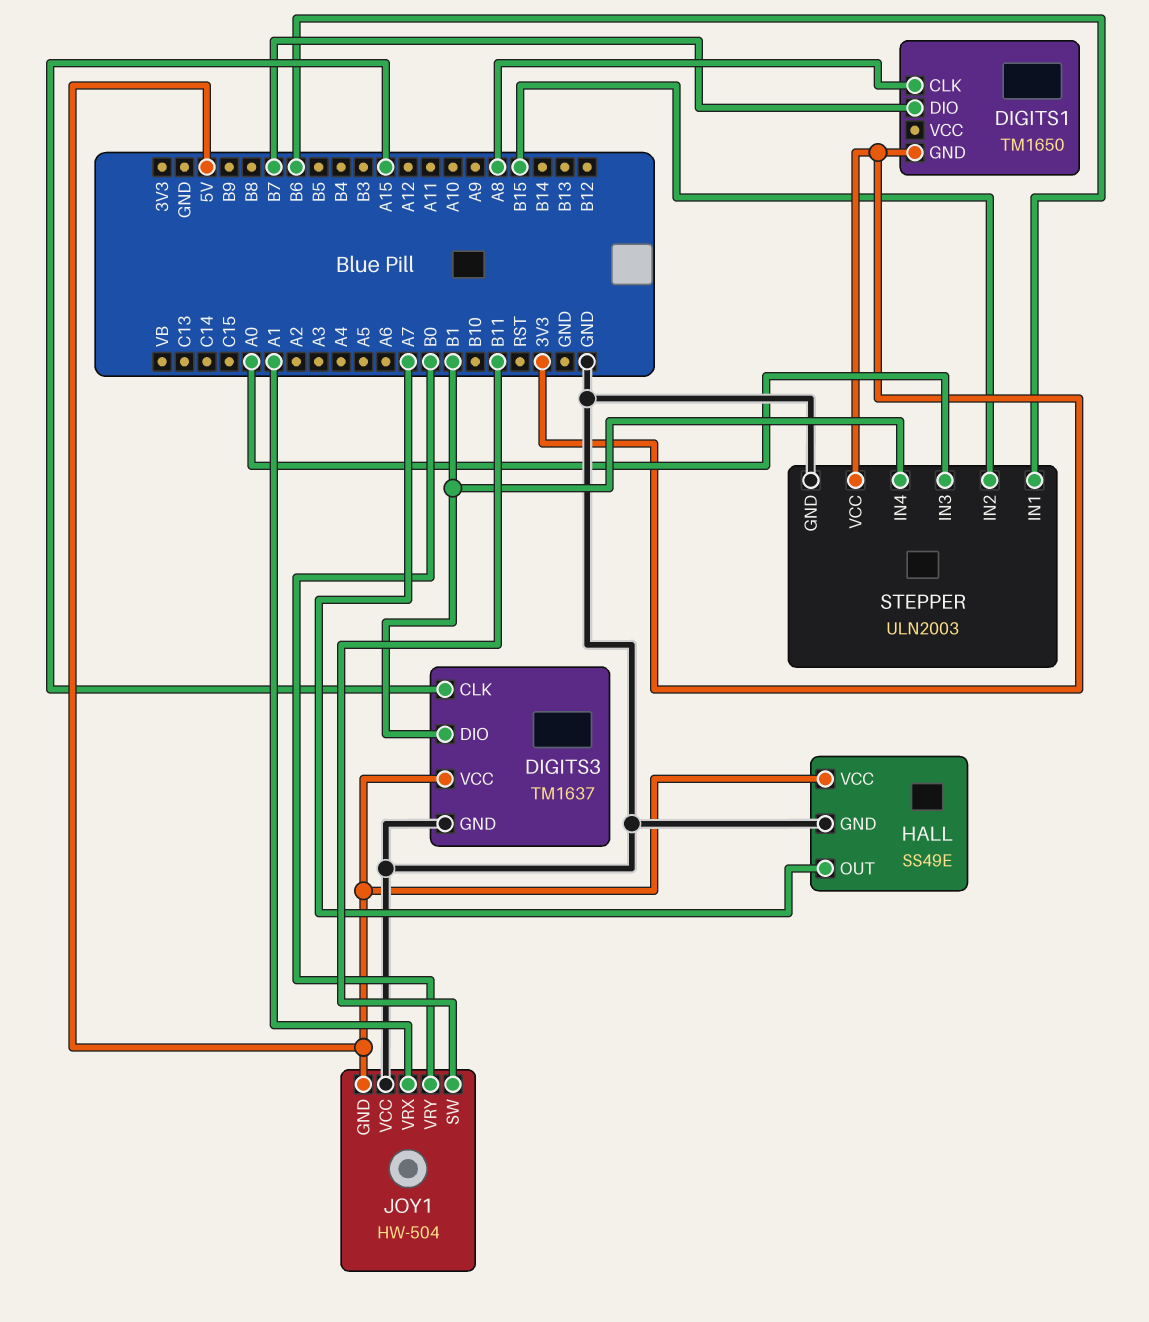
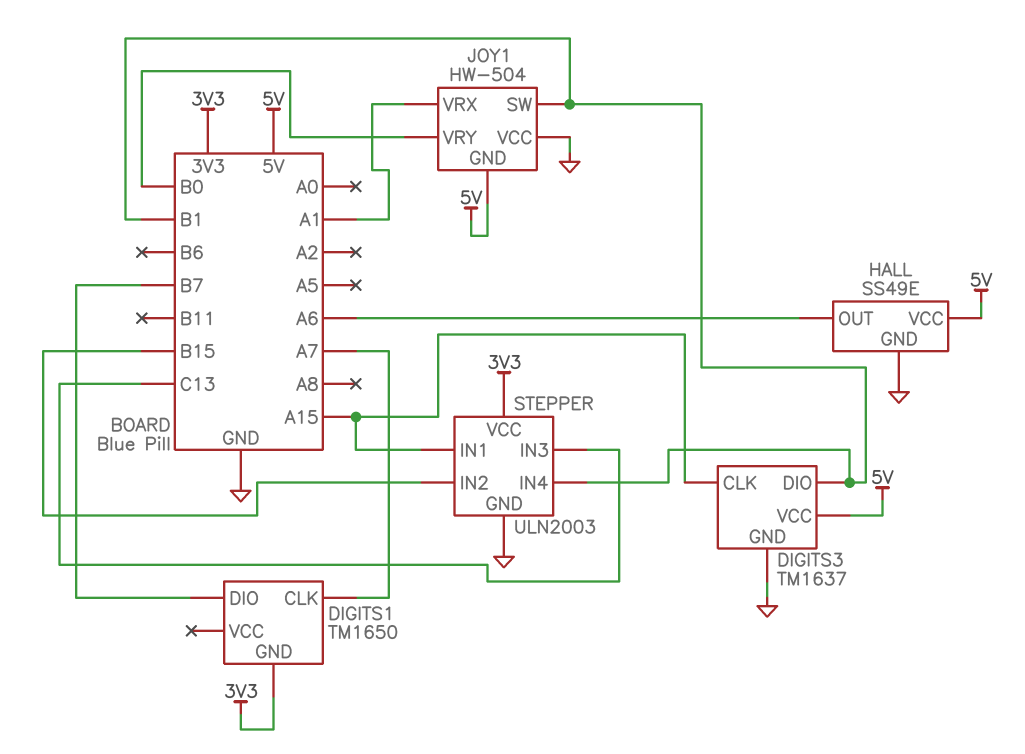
DIGITS1 pin CLK: A8 -> A7
HALL pin OUT: A7 -> A6
JOY1 pin SW: B11 -> B1
STEPPER pin IN1: B6 -> A15
STEPPER pin IN3: A0 -> C13

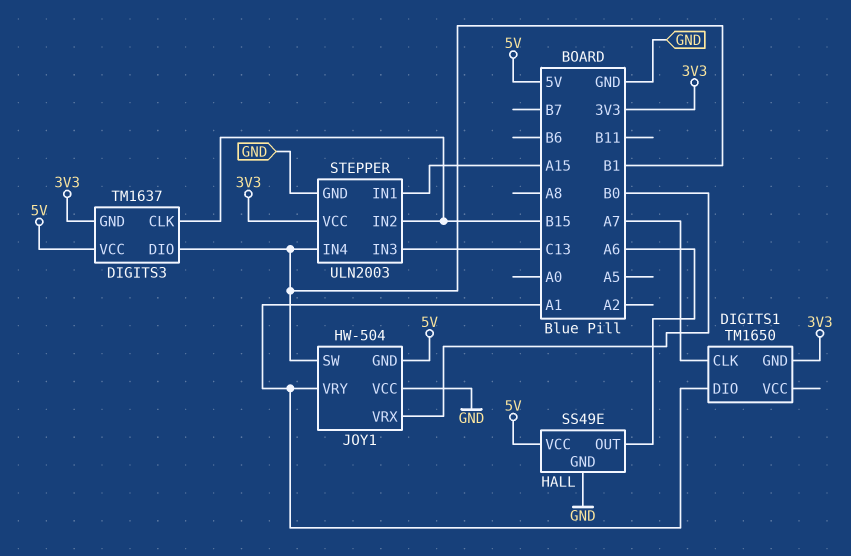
DIGITS1 pin DIO: B7 -> A1
DIGITS3 pin CLK: A15 -> B15
DIGITS3 pin GND: GND -> 3V3
JOY1 pin VRX: A1 -> B0
JOY1 pin VRY: B0 -> A1

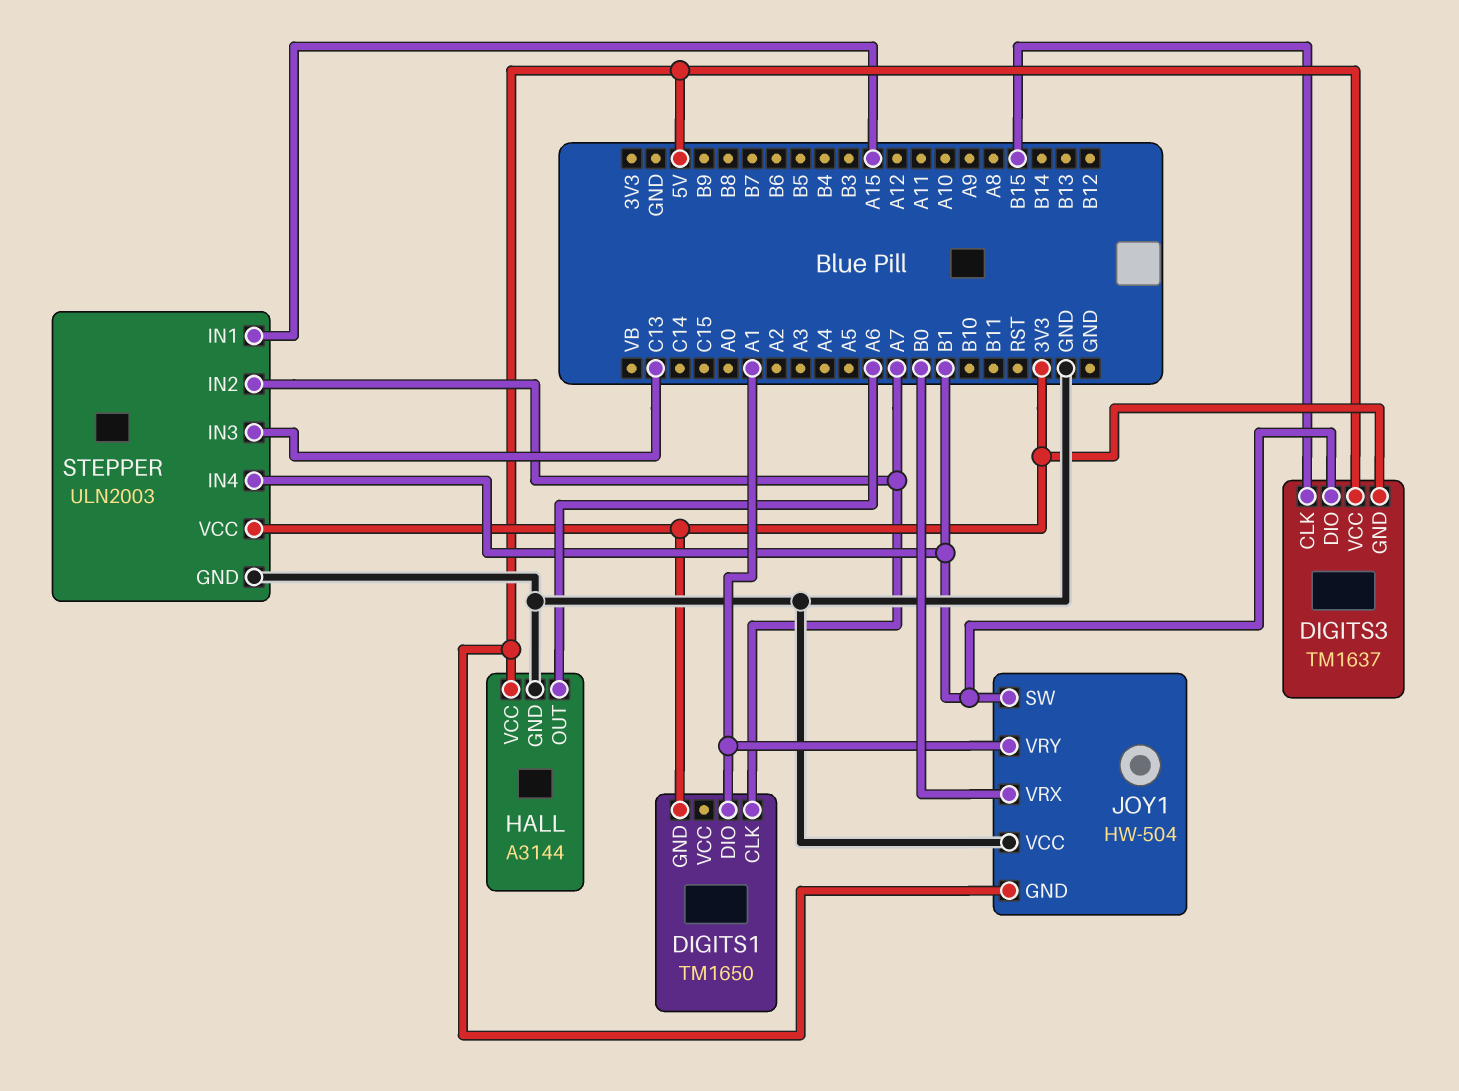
HALL: SS49E -> A3144
STEPPER pin IN2: B15 -> A7

